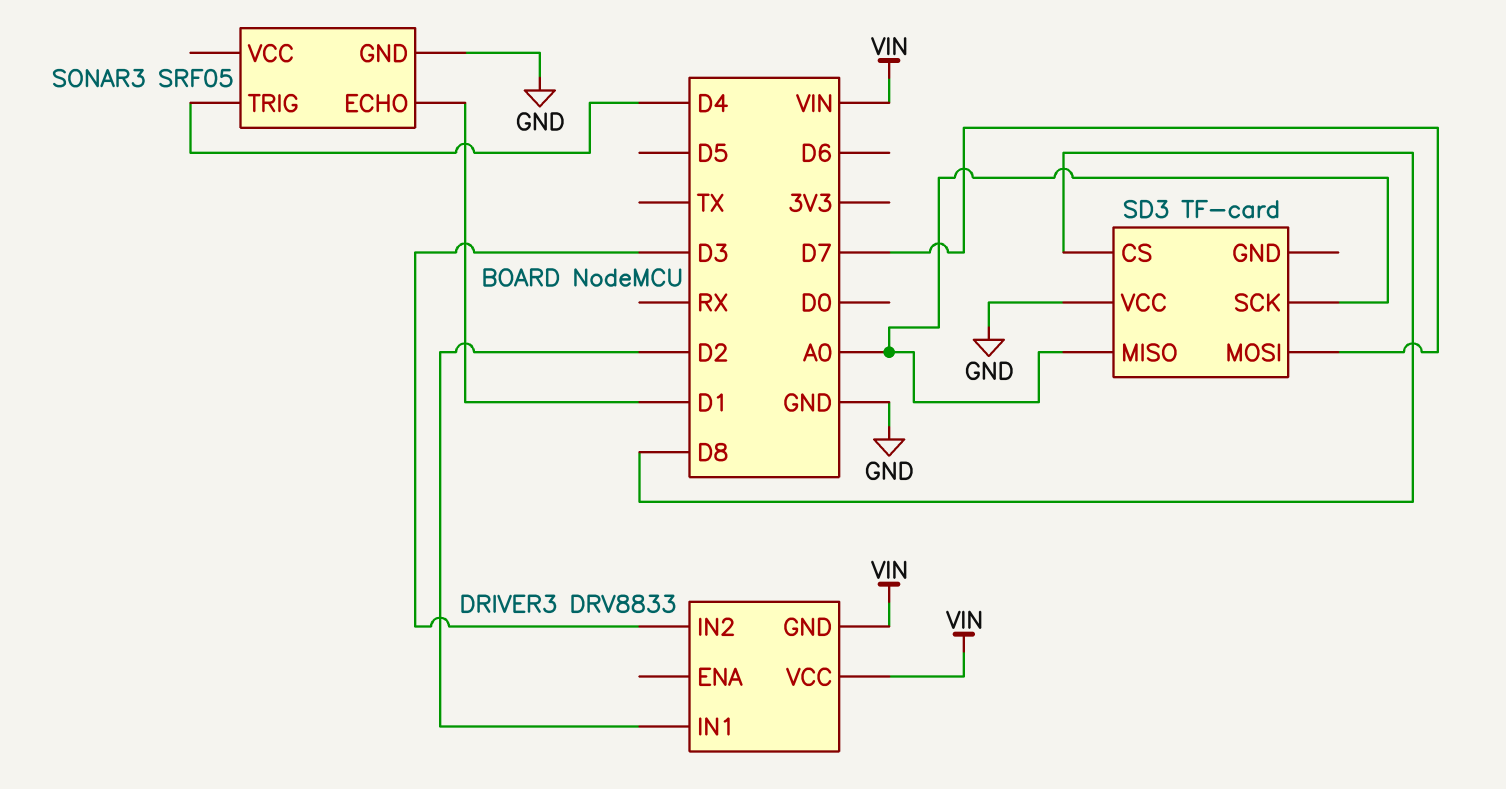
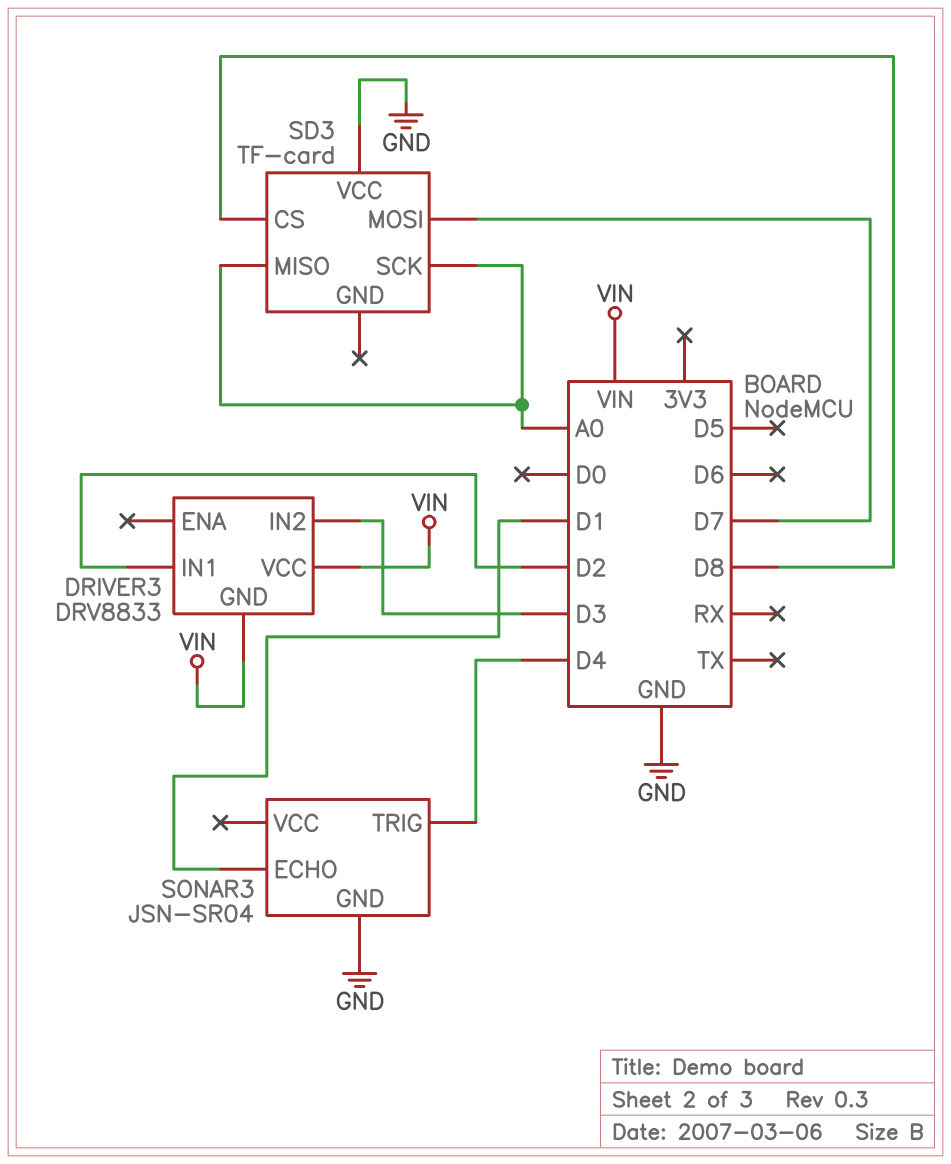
SONAR3: SRF05 -> JSN-SR04

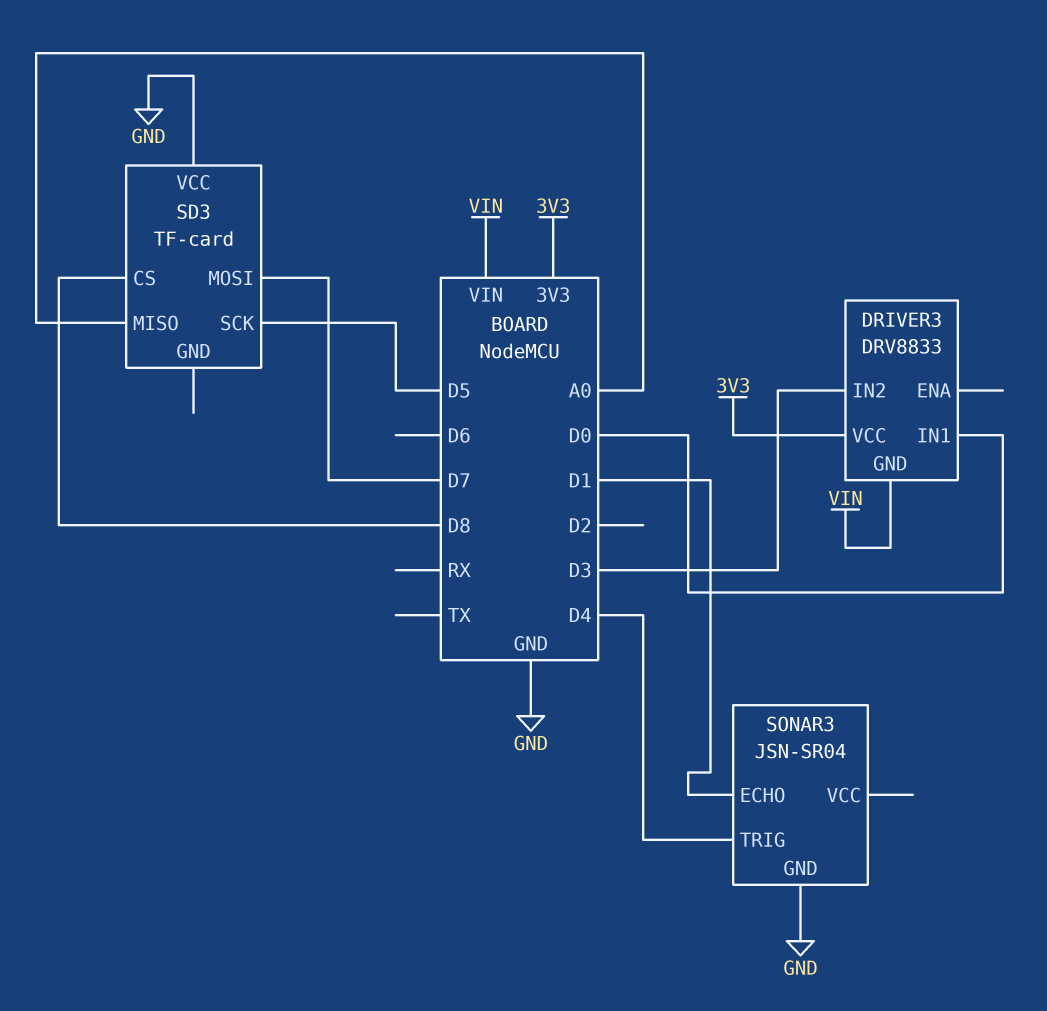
DRIVER3 pin IN1: D2 -> D0
DRIVER3 pin VCC: VIN -> 3V3
SD3 pin SCK: A0 -> D5

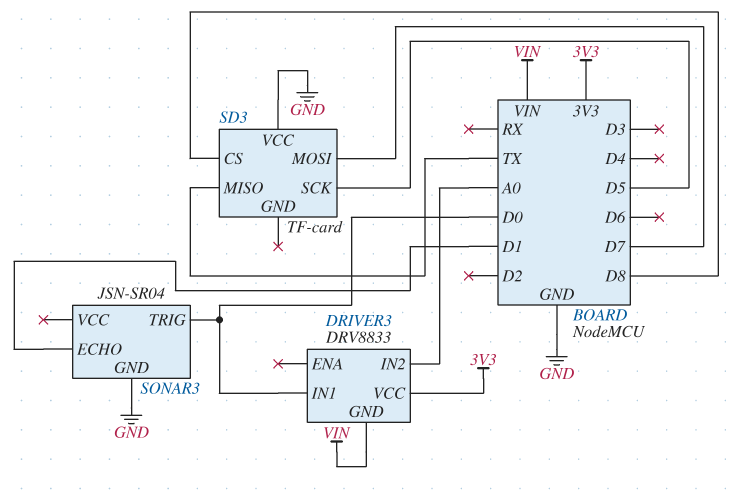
DRIVER3 pin IN2: D3 -> A0
SD3 pin MISO: A0 -> TX
SONAR3 pin TRIG: D4 -> D0

